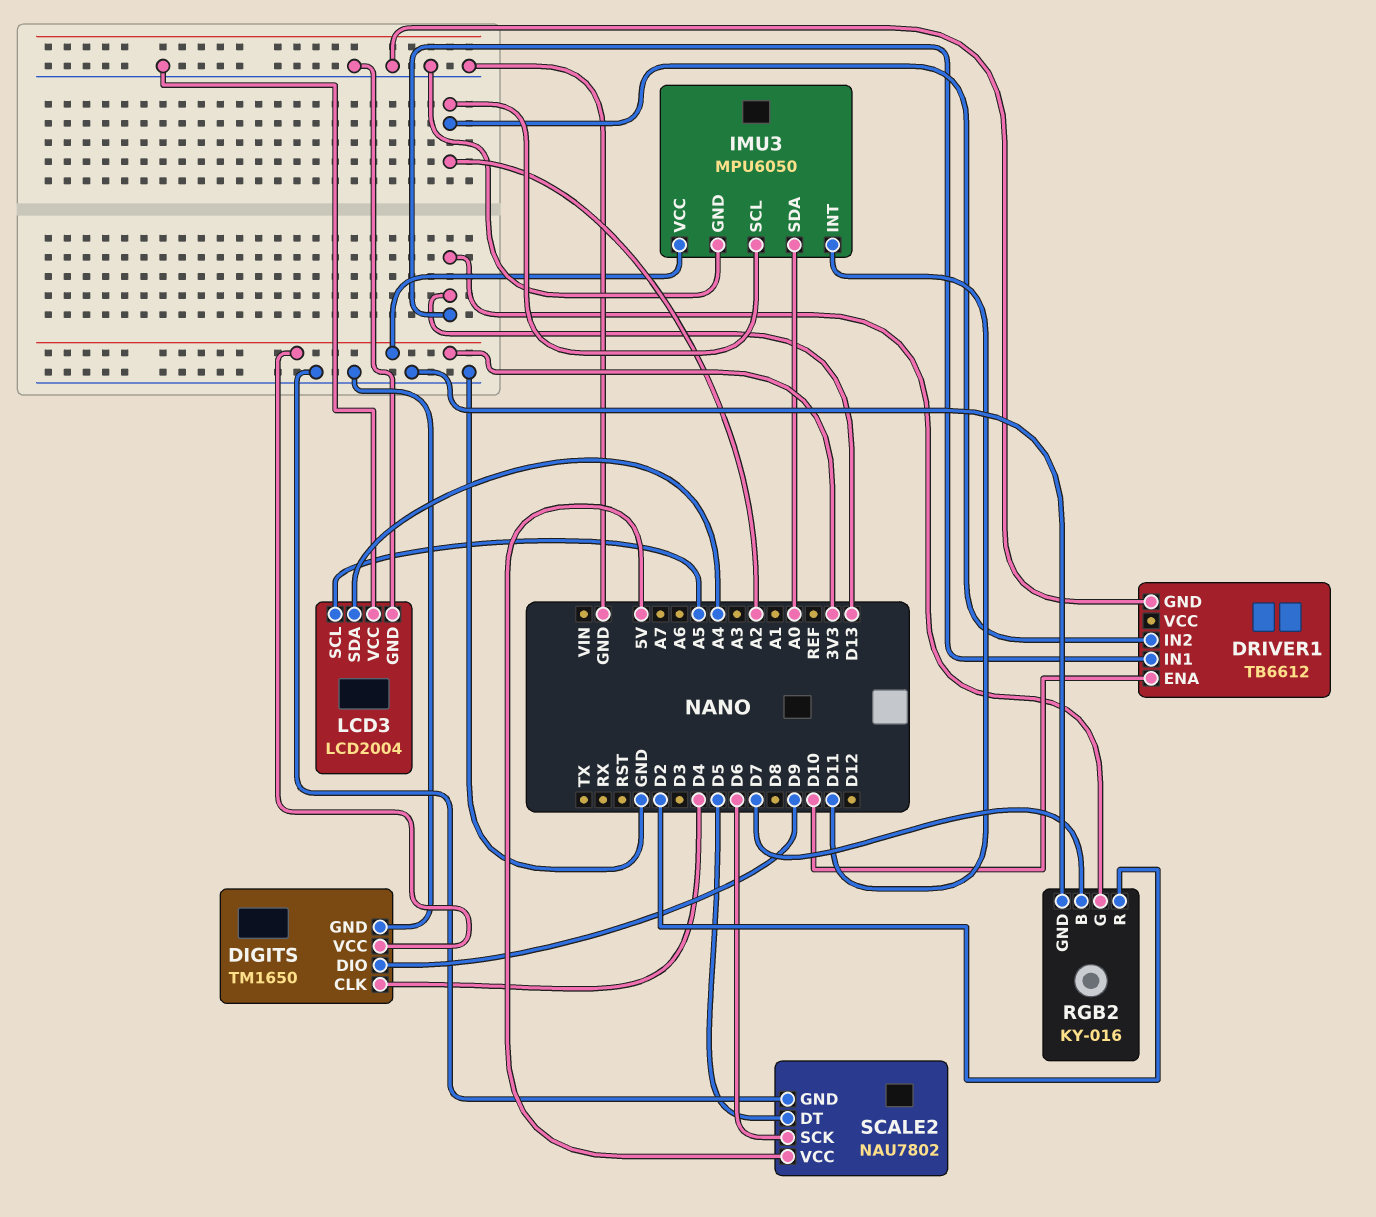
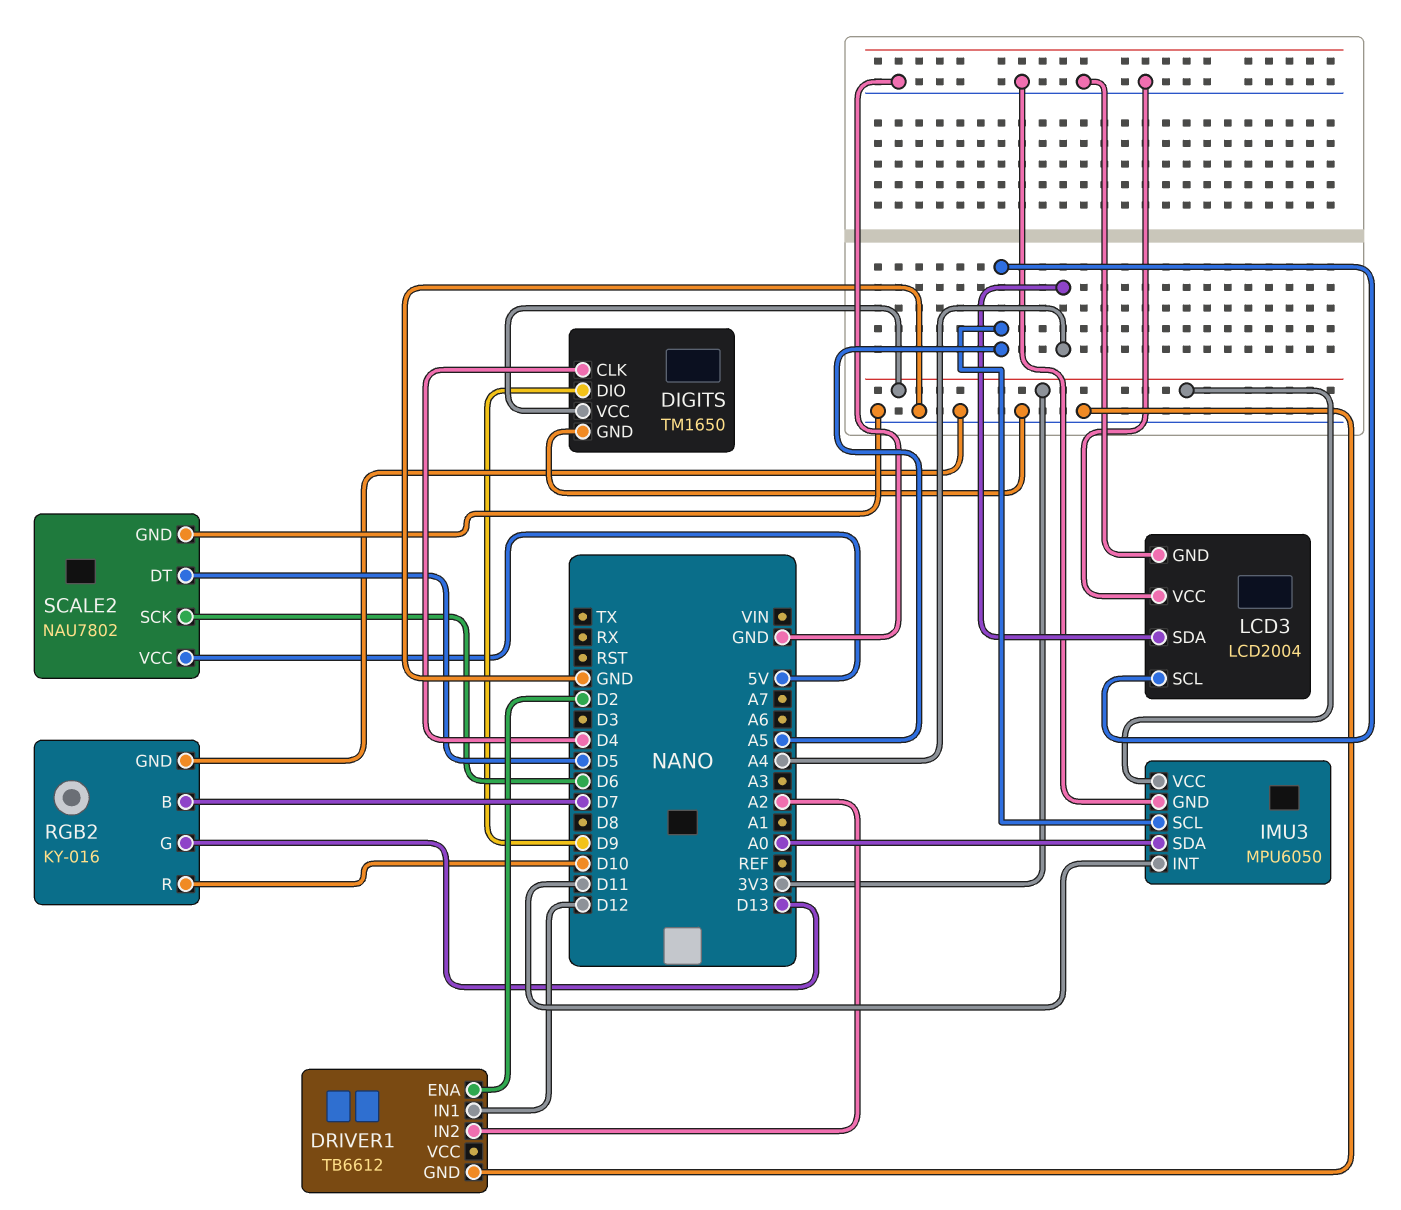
DRIVER1 pin ENA: D10 -> D2
DRIVER1 pin IN1: D13 -> D12
IMU3 pin SCL: A2 -> A5
RGB2 pin R: D2 -> D10

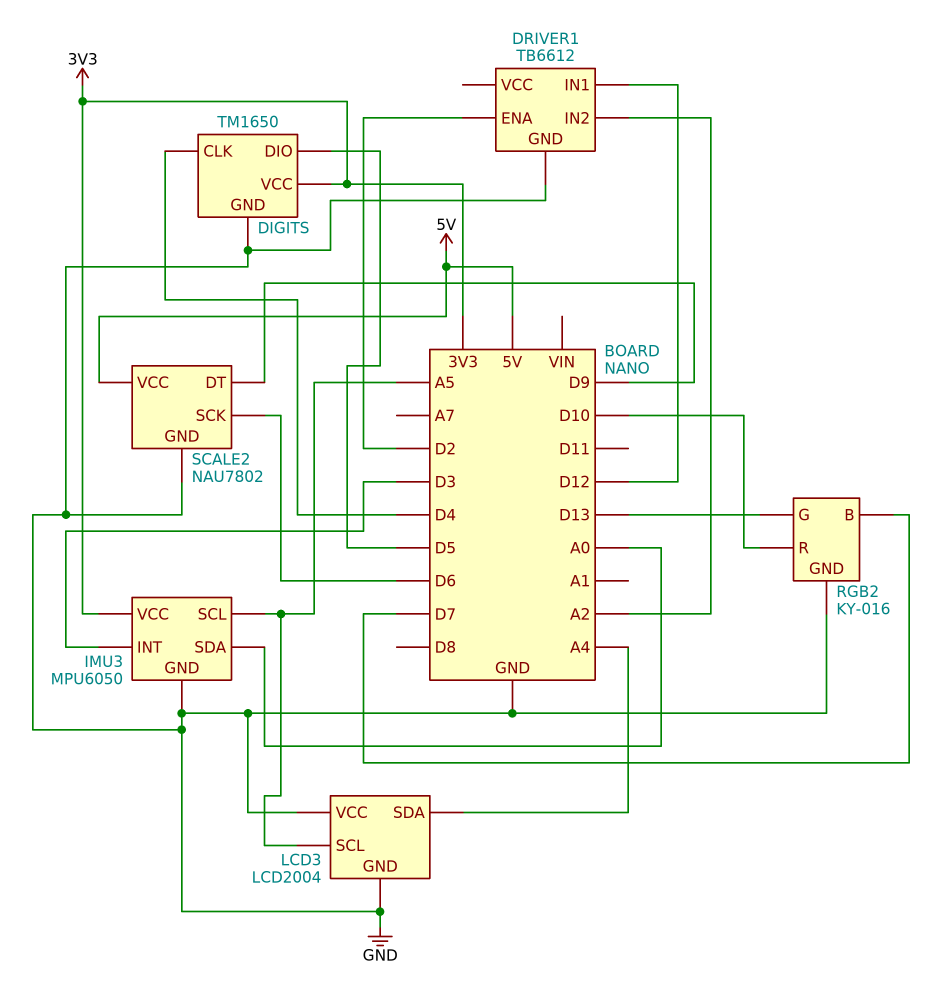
DIGITS pin DIO: D9 -> D5
IMU3 pin INT: D11 -> D3
SCALE2 pin DT: D5 -> D9

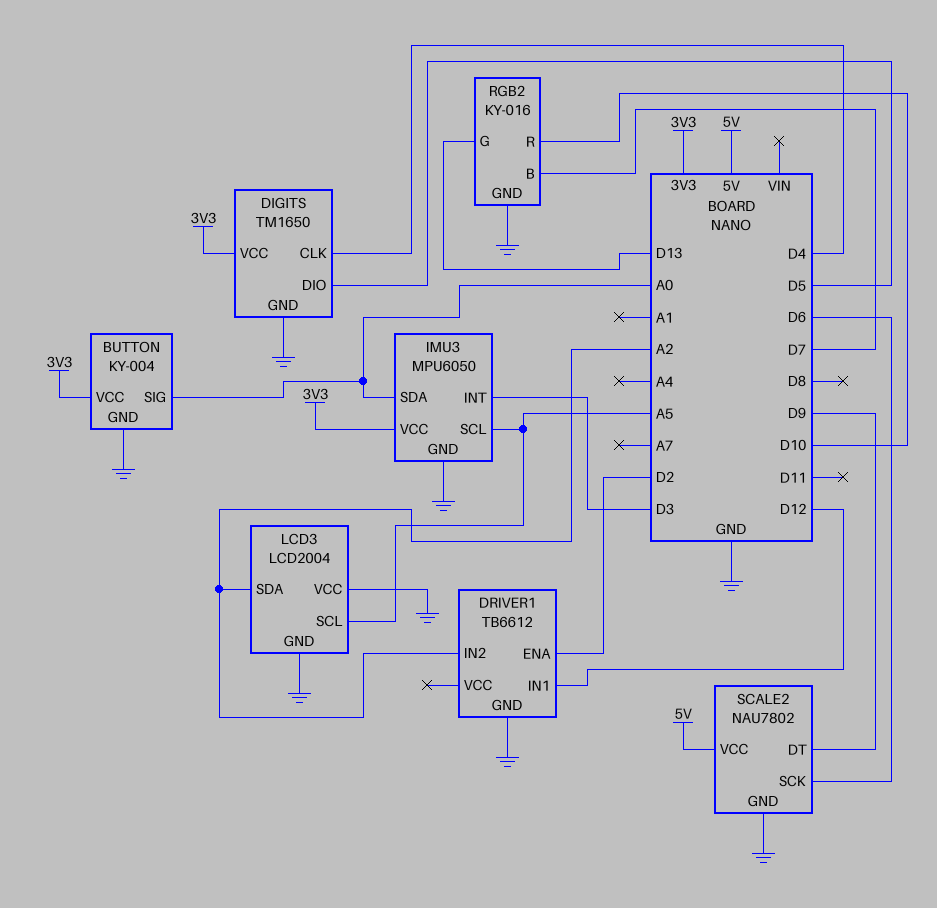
BUTTON: none -> KY-004
BUTTON pin GND: none -> GND
BUTTON pin SIG: none -> A0
BUTTON pin VCC: none -> 3V3
LCD3 pin SDA: A4 -> A2

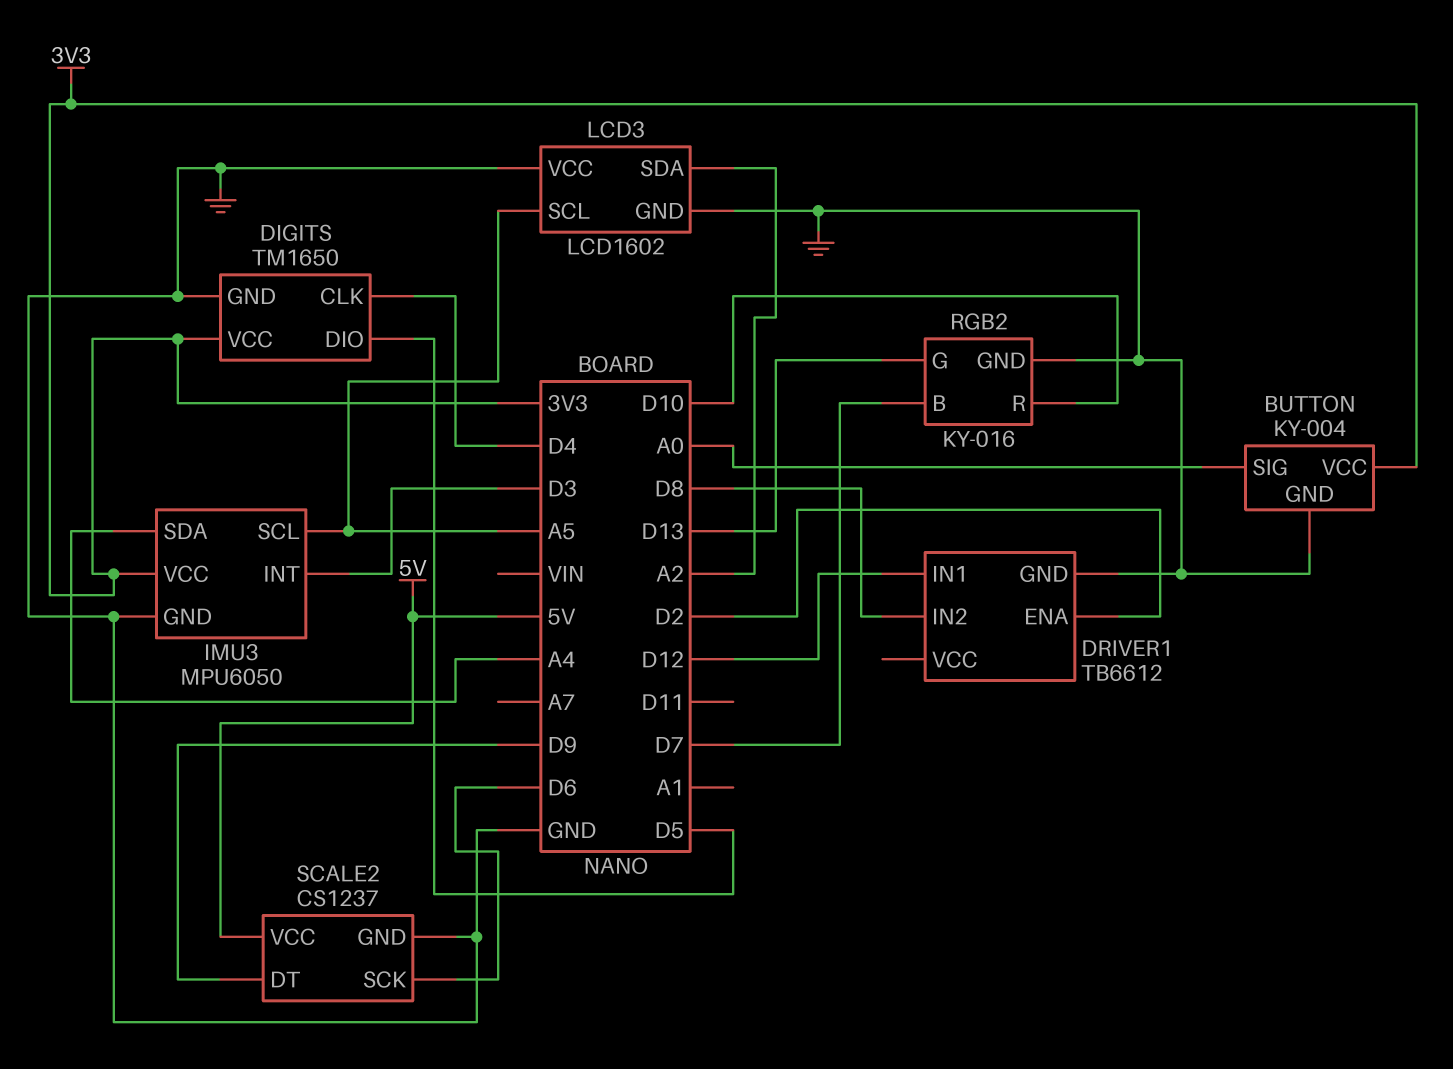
DRIVER1 pin IN2: A2 -> D8
IMU3 pin SDA: A0 -> A4
LCD3: LCD2004 -> LCD1602
SCALE2: NAU7802 -> CS1237

